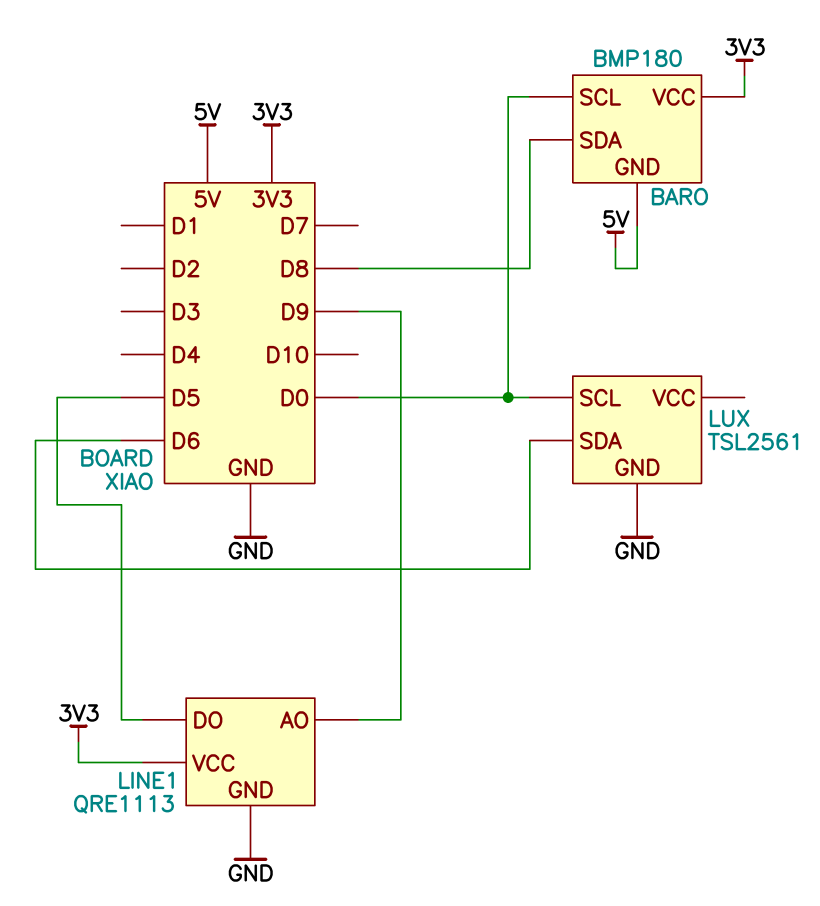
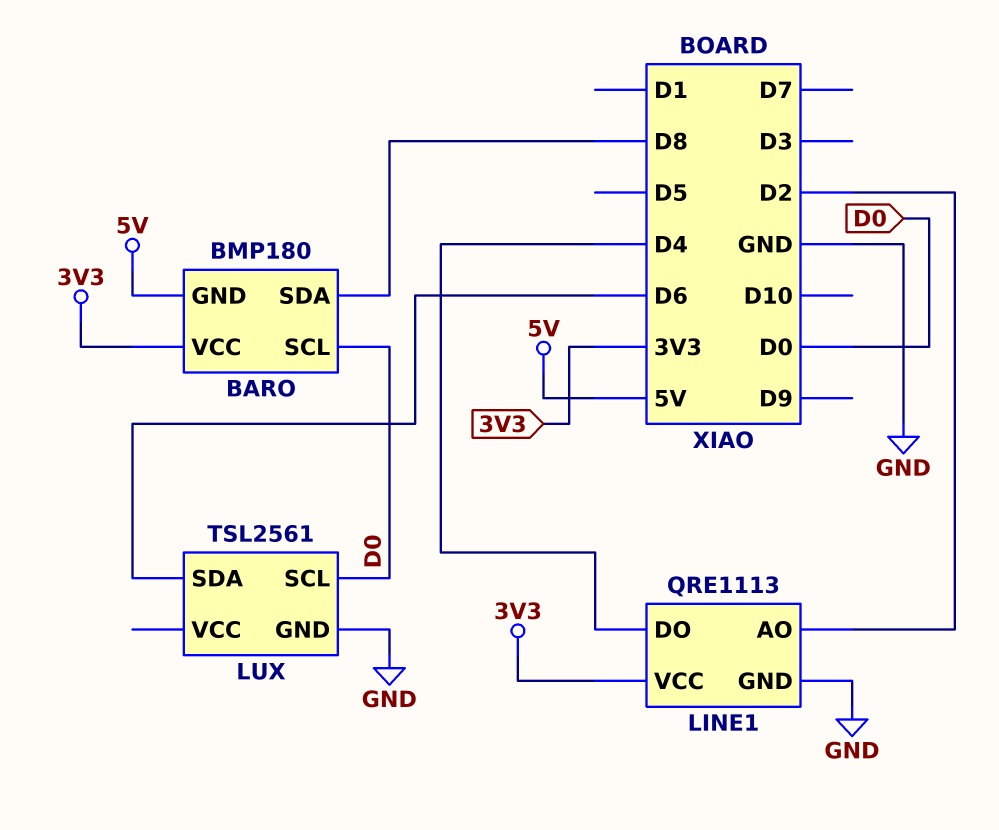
LINE1 pin AO: D9 -> D2
LINE1 pin DO: D5 -> D4

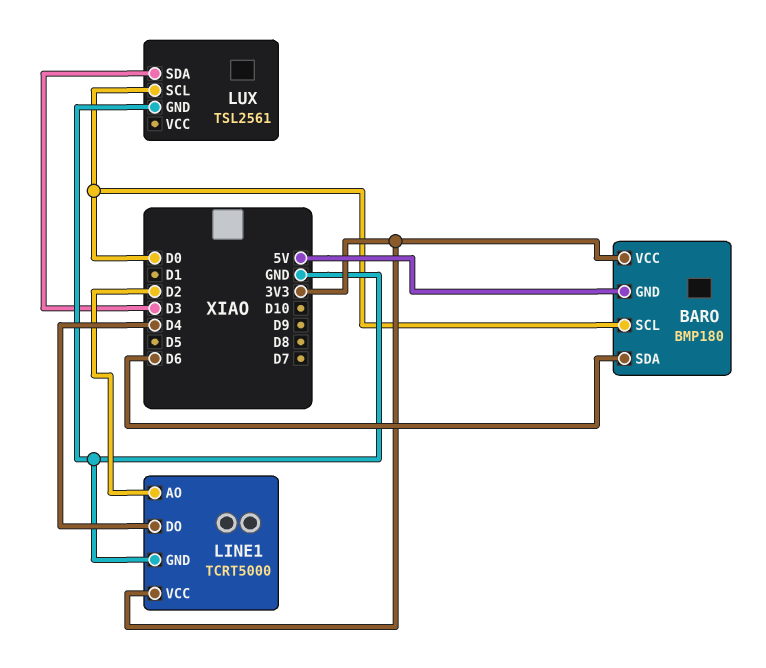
BARO pin SDA: D8 -> D6
LINE1: QRE1113 -> TCRT5000
LUX pin SDA: D6 -> D3

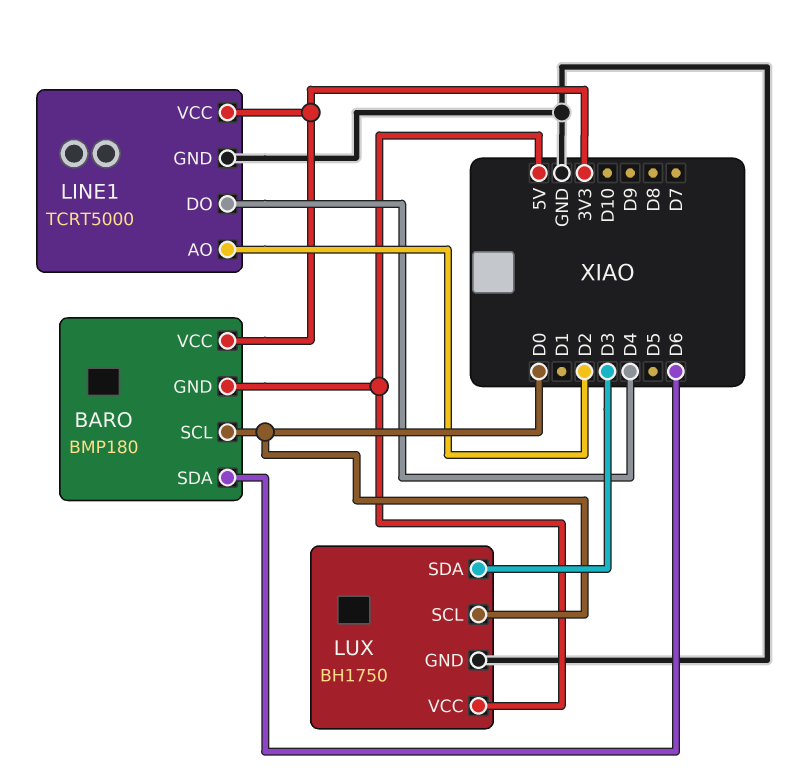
LUX: TSL2561 -> BH1750
LUX pin VCC: none -> 5V

